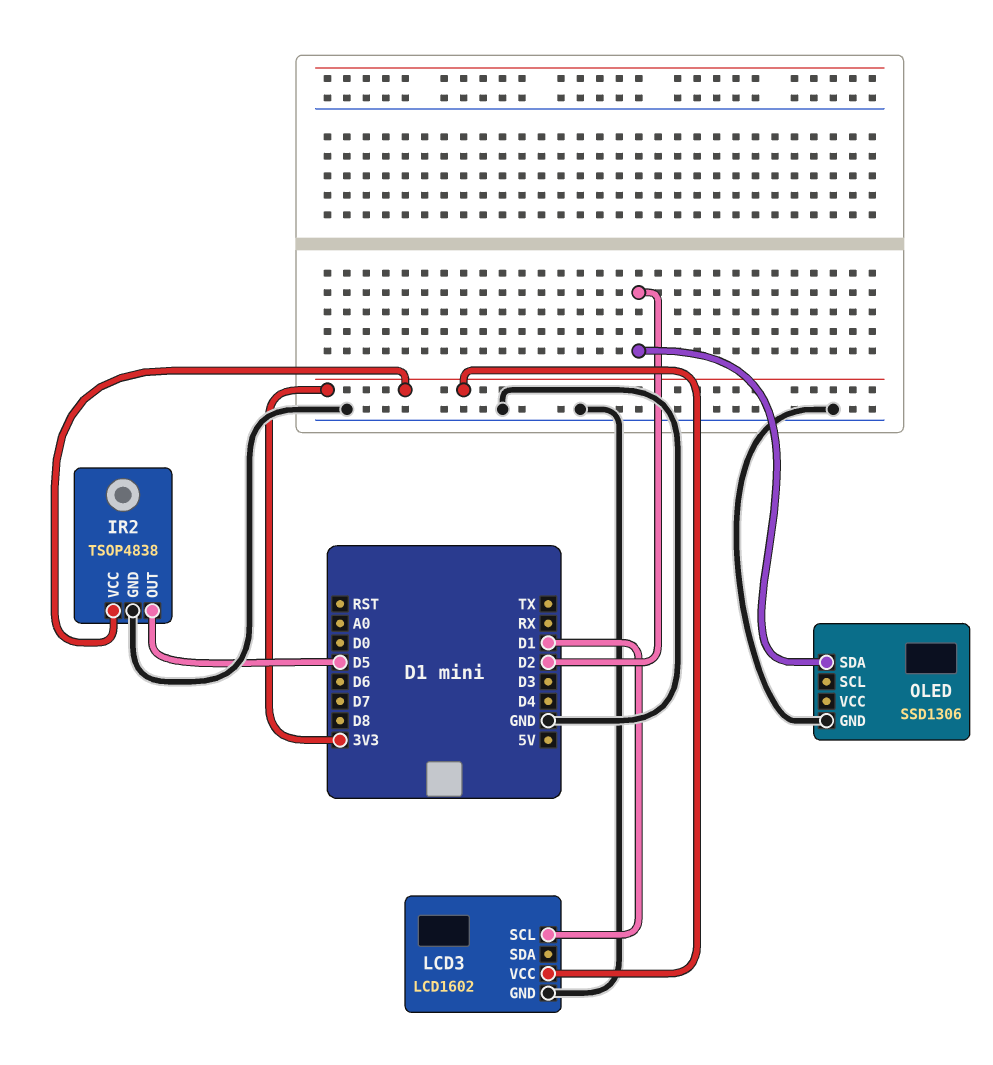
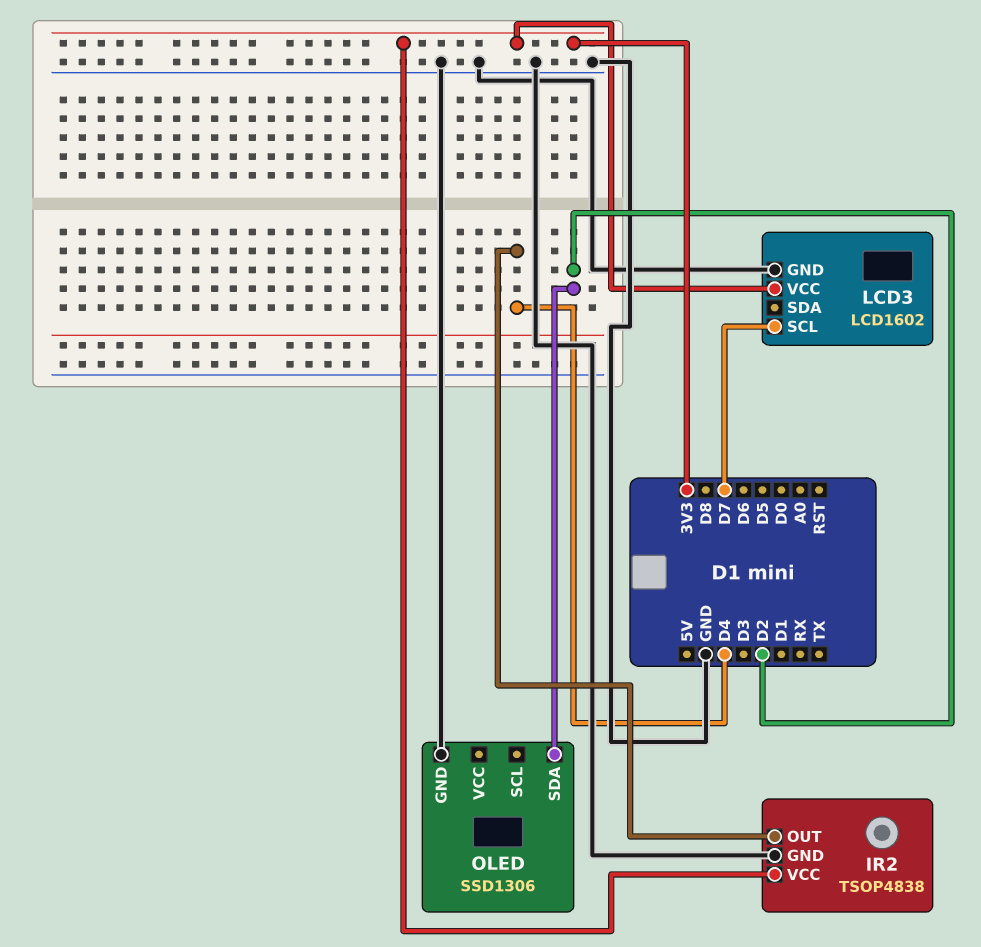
IR2 pin OUT: D5 -> D4
LCD3 pin SCL: D1 -> D7

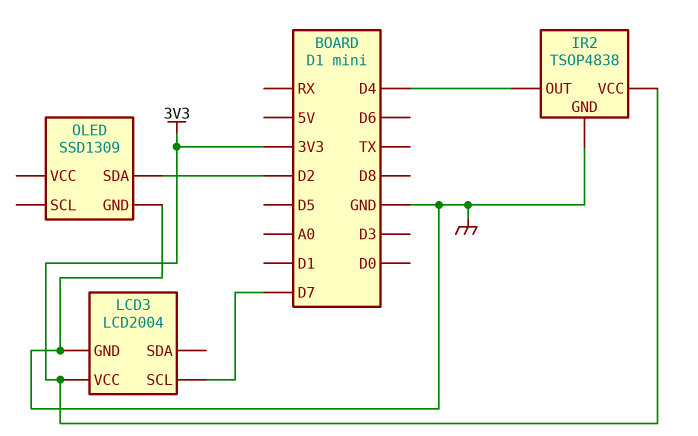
LCD3: LCD1602 -> LCD2004
OLED: SSD1306 -> SSD1309

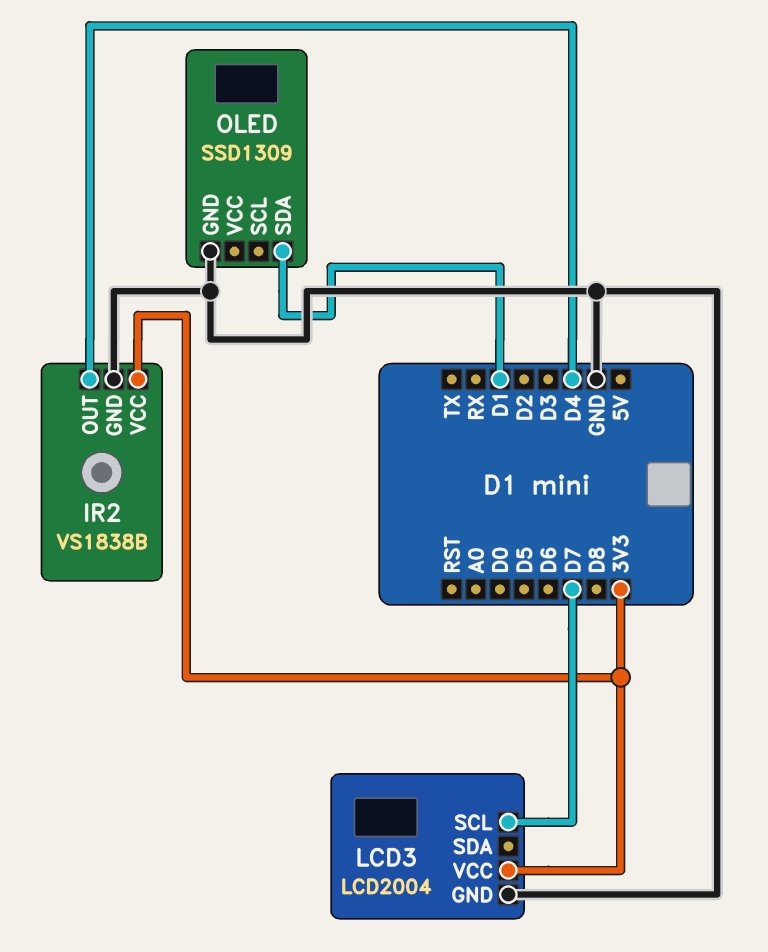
IR2: TSOP4838 -> VS1838B
OLED pin SDA: D2 -> D1

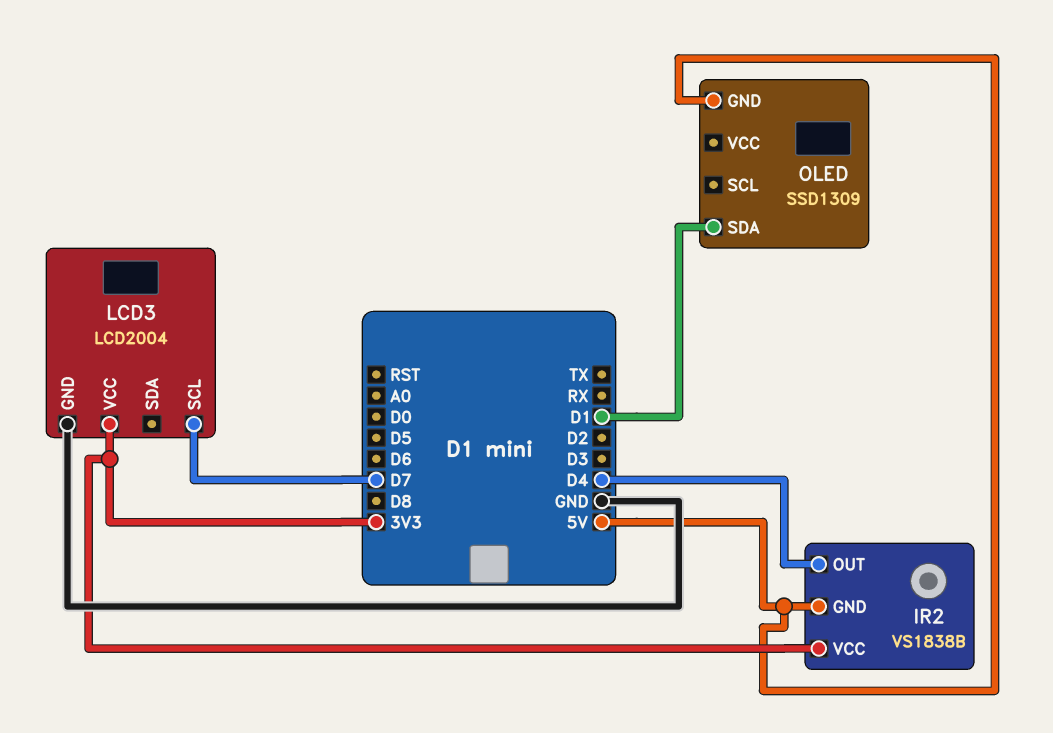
IR2 pin GND: GND -> 5V
OLED pin GND: GND -> 5V

